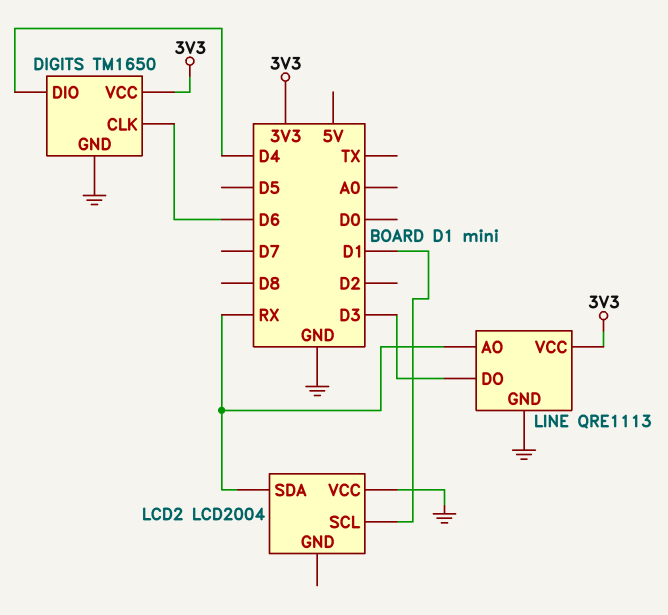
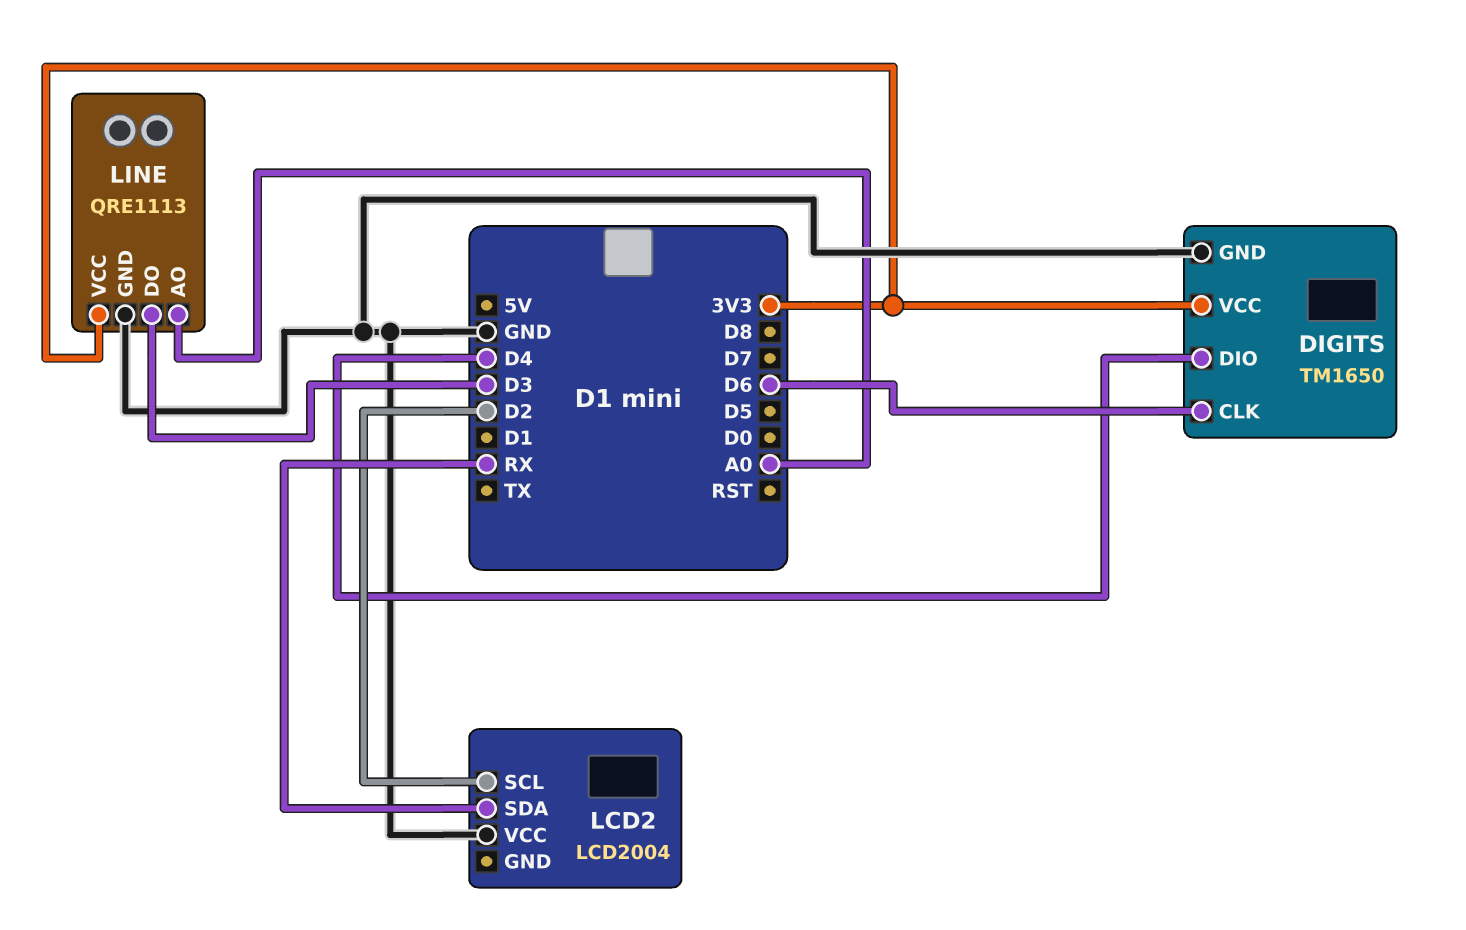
LCD2 pin SCL: D1 -> D2
LINE pin AO: RX -> A0

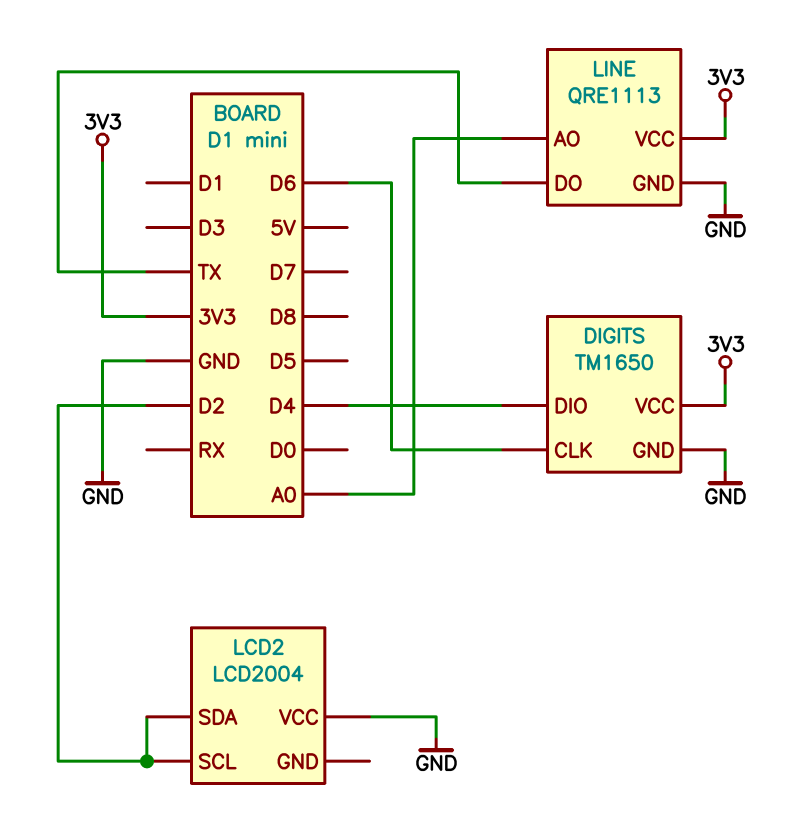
LCD2 pin SDA: RX -> D2
LINE pin DO: D3 -> TX

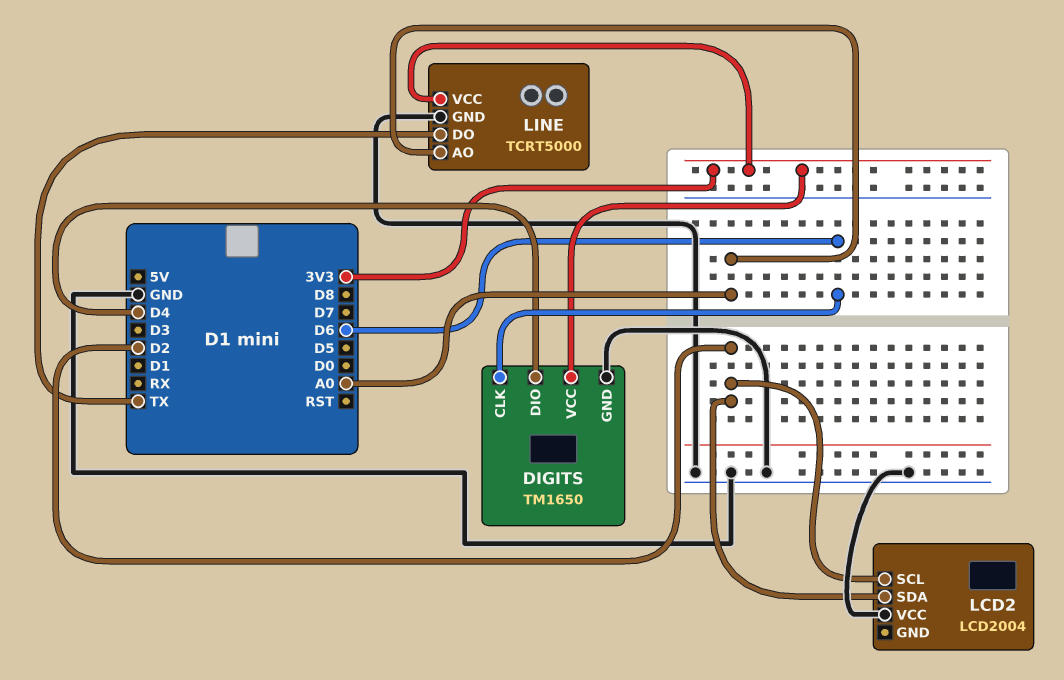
LINE: QRE1113 -> TCRT5000

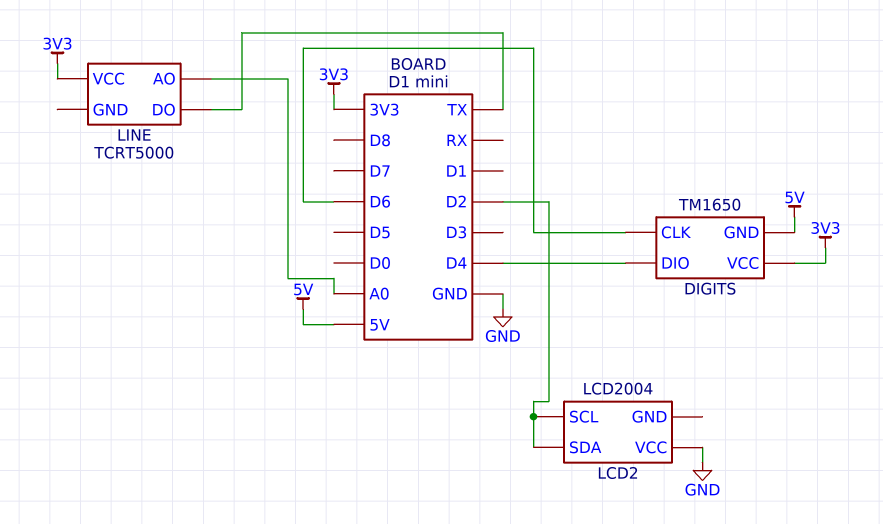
DIGITS pin GND: GND -> 5V
LINE pin GND: GND -> none

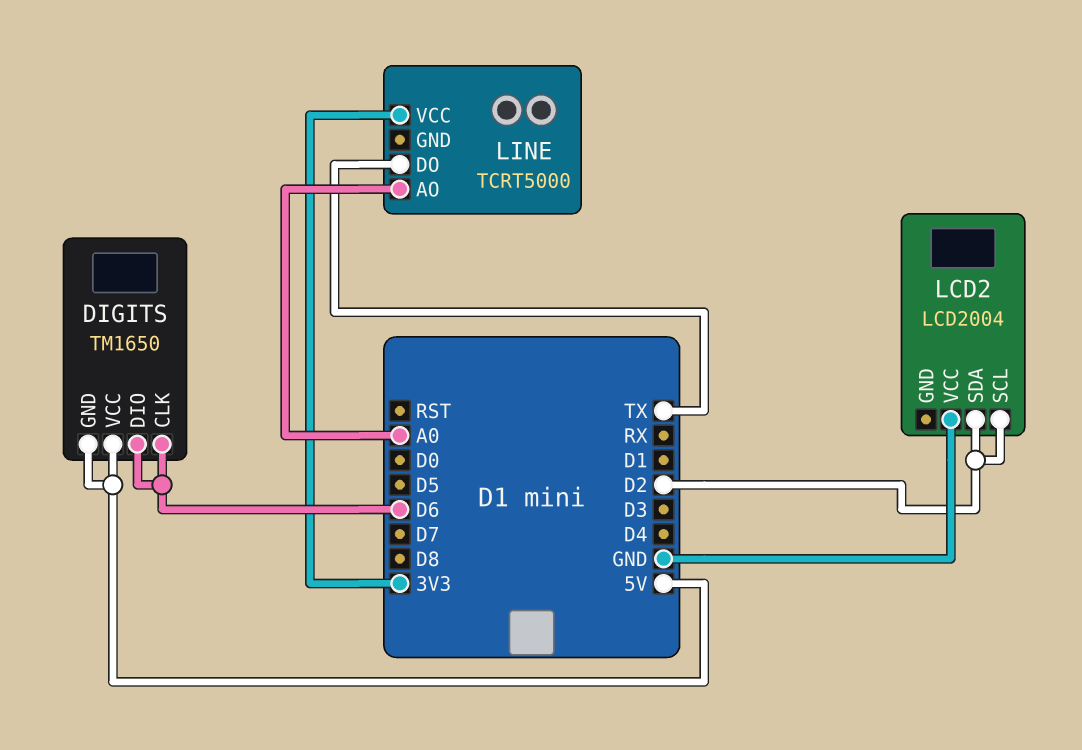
DIGITS pin DIO: D4 -> D6
DIGITS pin VCC: 3V3 -> 5V

